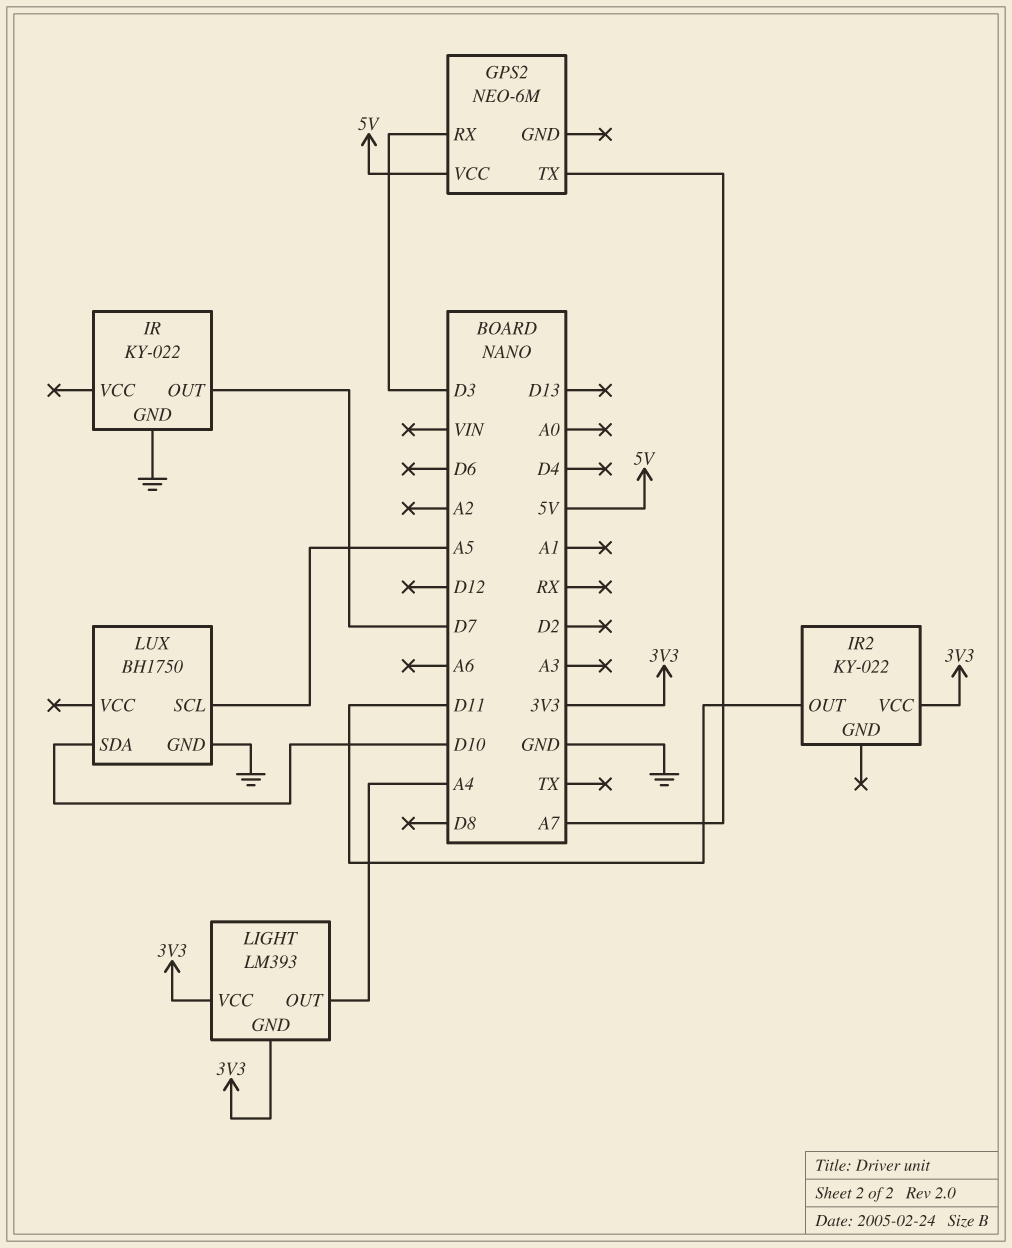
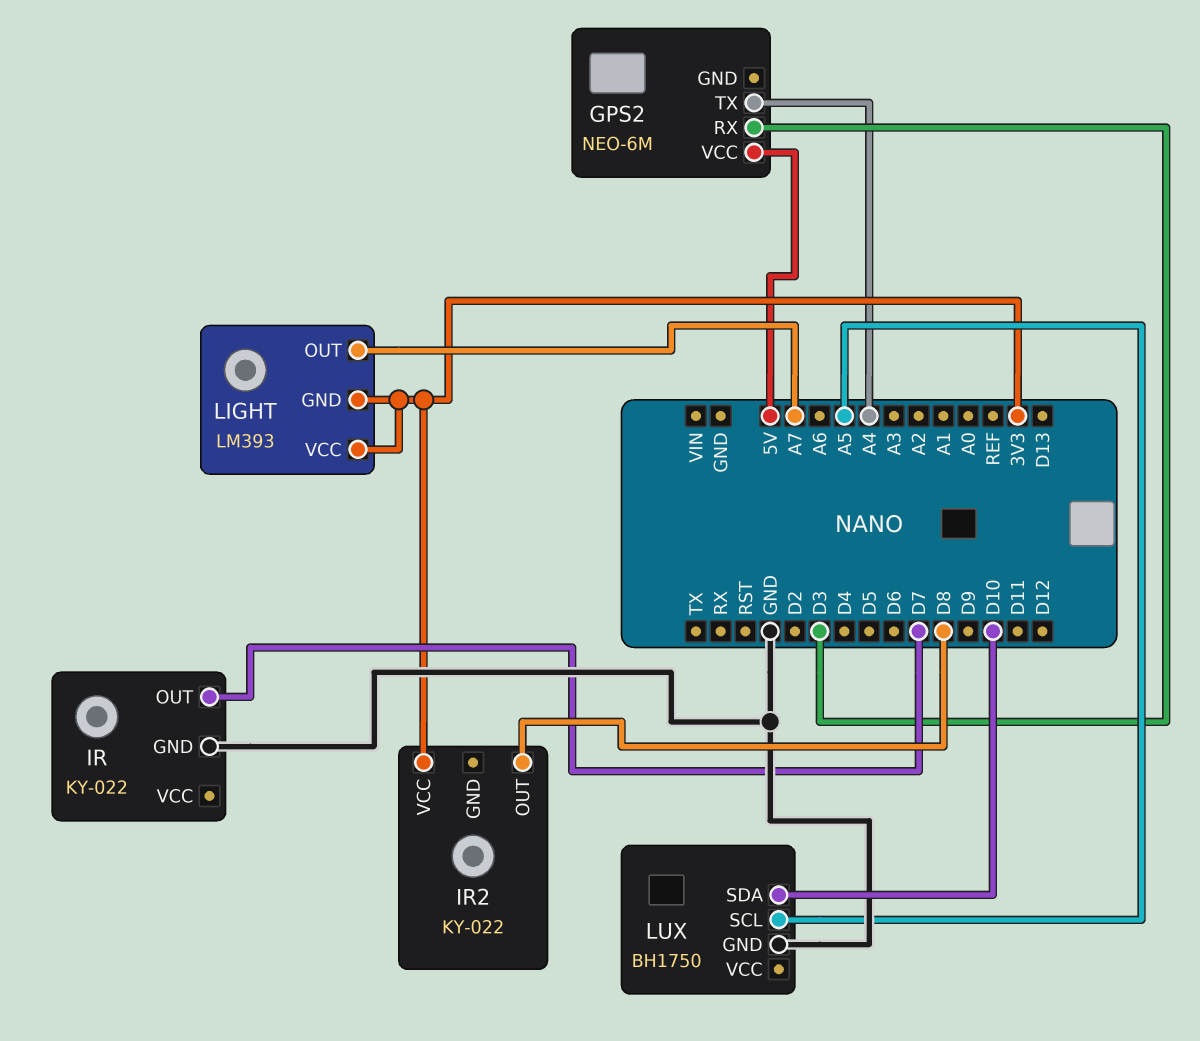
GPS2 pin TX: A7 -> A4
IR2 pin OUT: D11 -> D8
LIGHT pin OUT: A4 -> A7

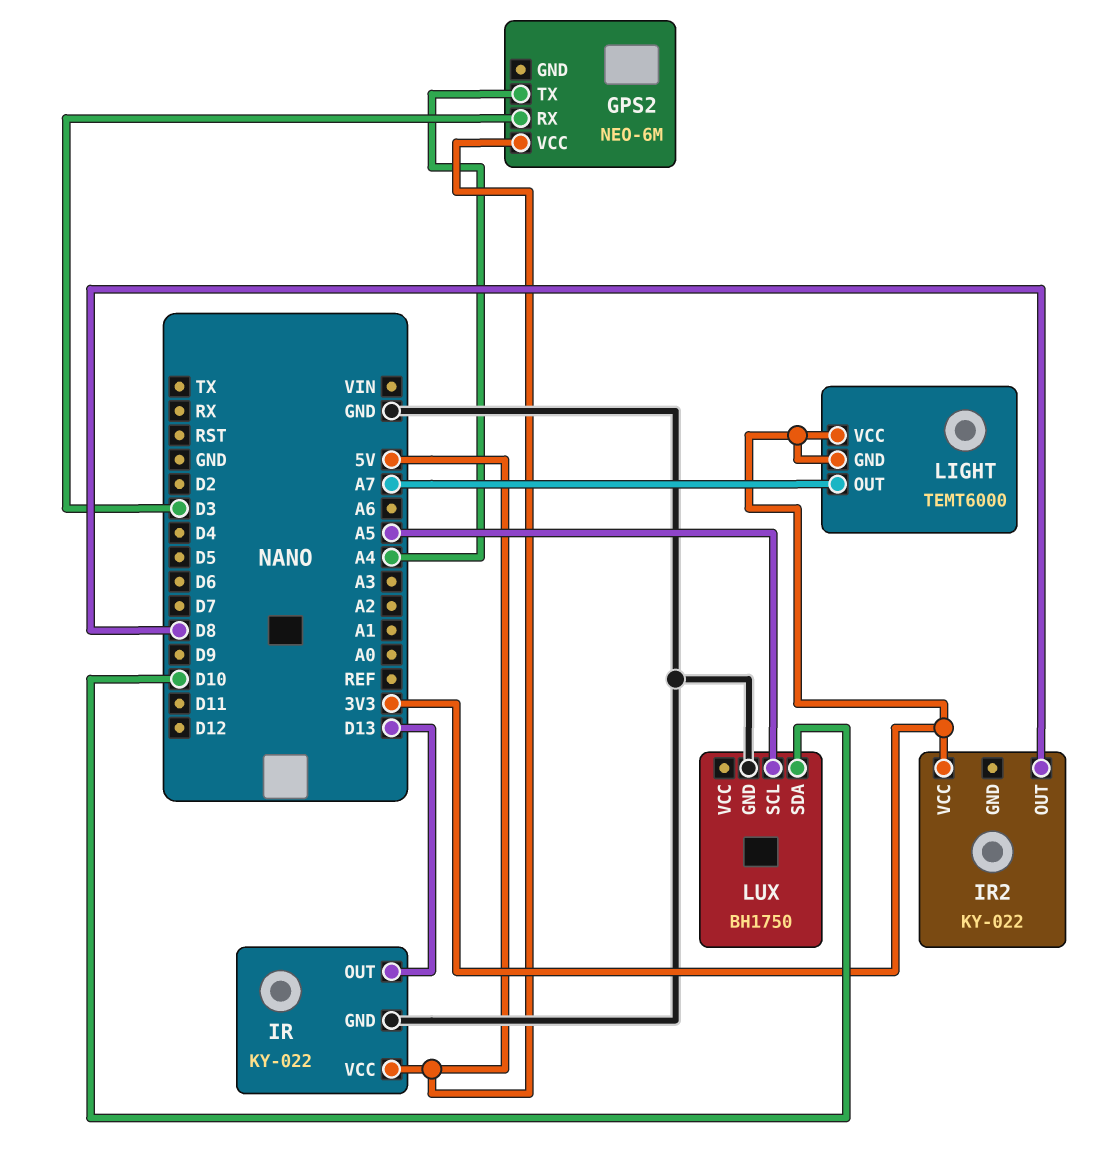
IR pin OUT: D7 -> D13
IR pin VCC: none -> 5V
LIGHT: LM393 -> TEMT6000

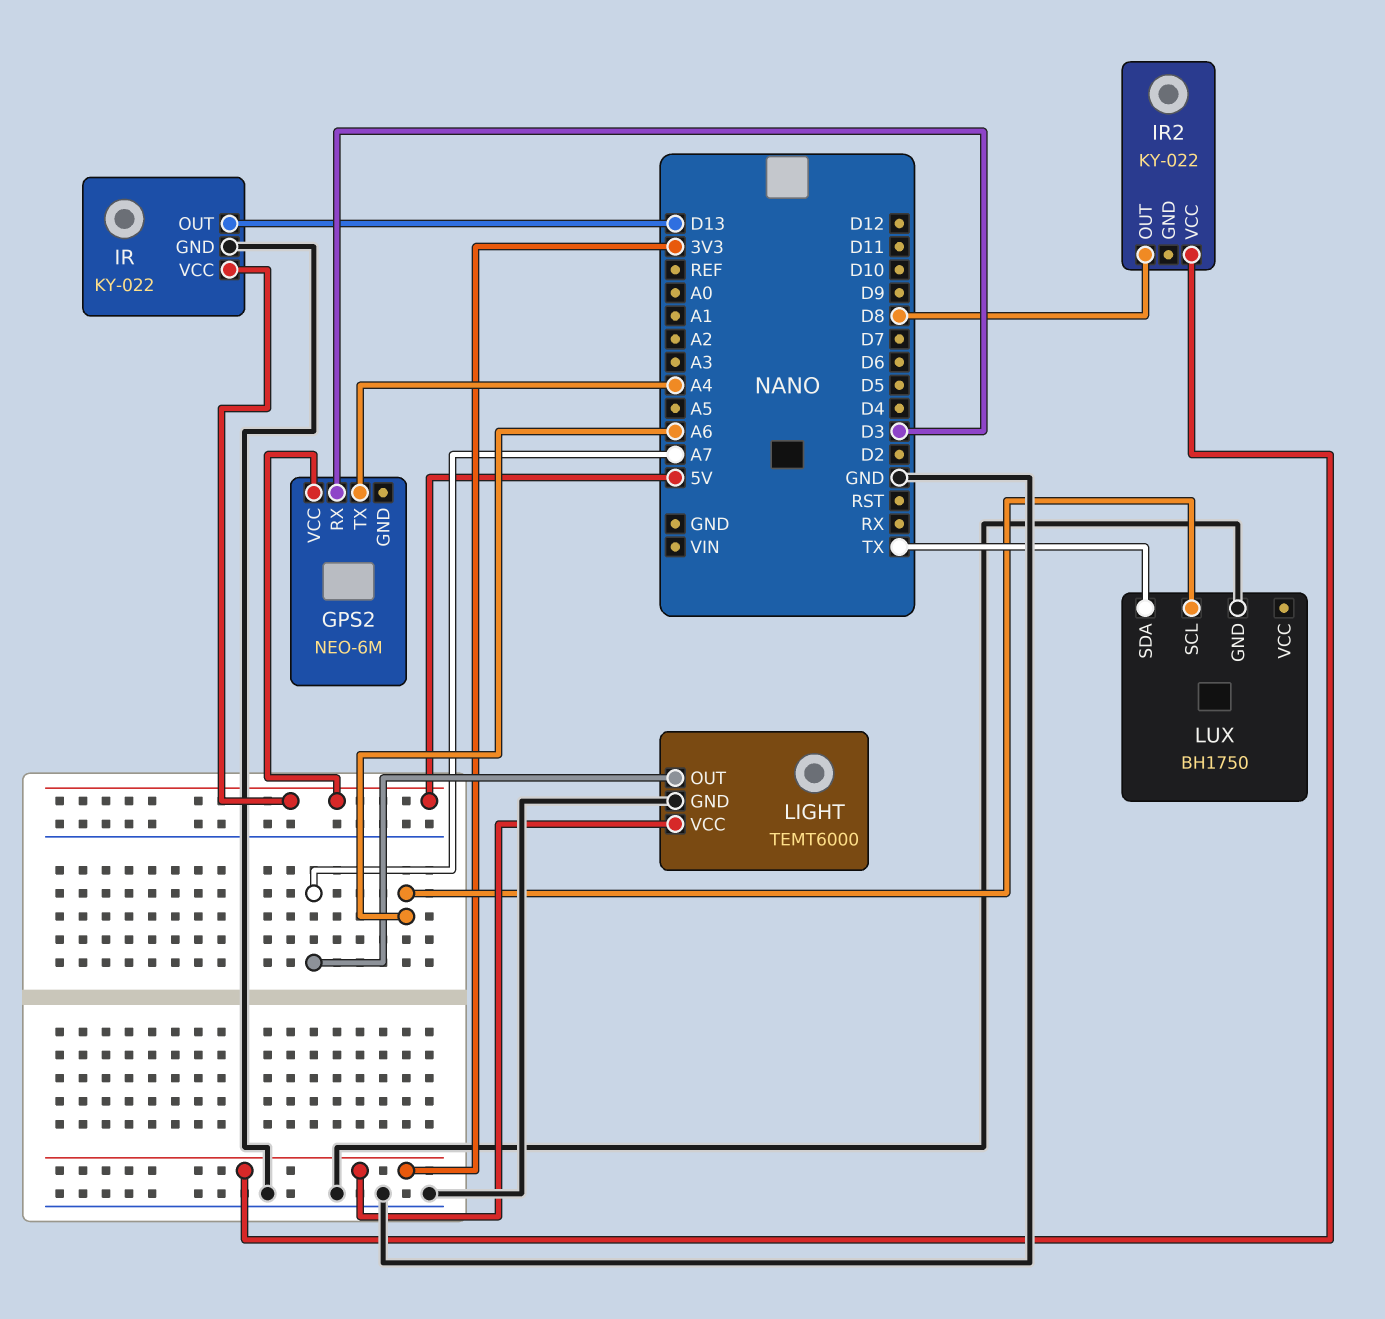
LIGHT pin GND: 3V3 -> GND
LUX pin SCL: A5 -> A6
LUX pin SDA: D10 -> TX

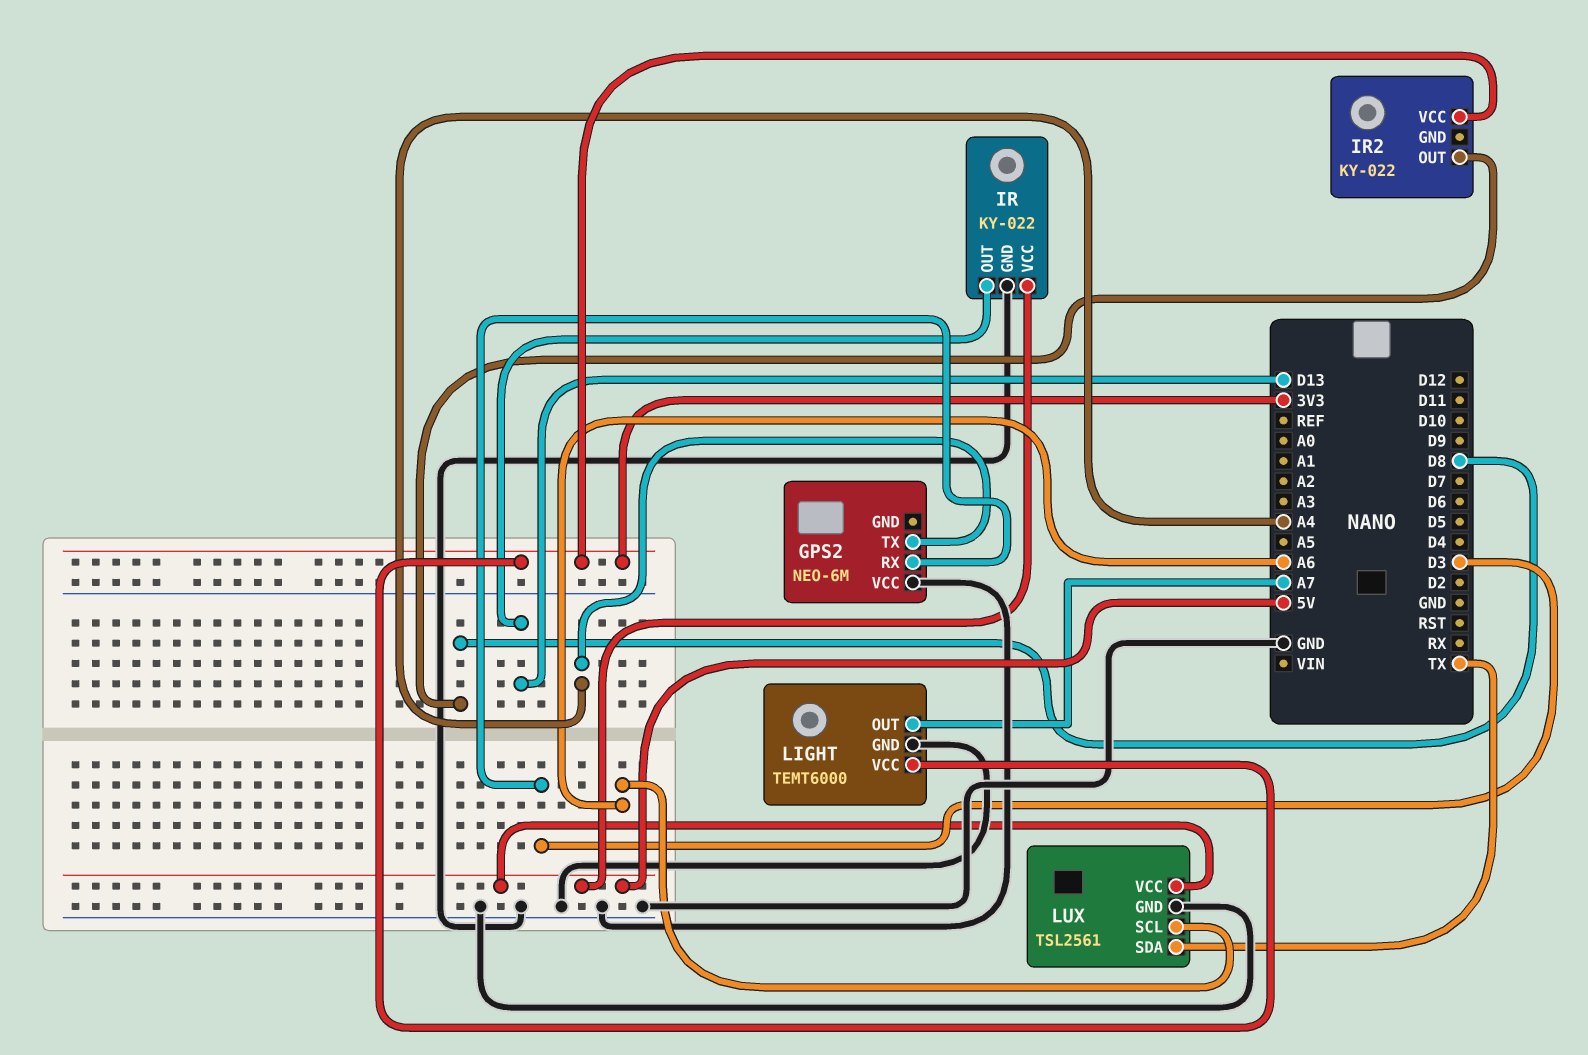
GPS2 pin VCC: 5V -> GND
LUX: BH1750 -> TSL2561
LUX pin VCC: none -> 5V

